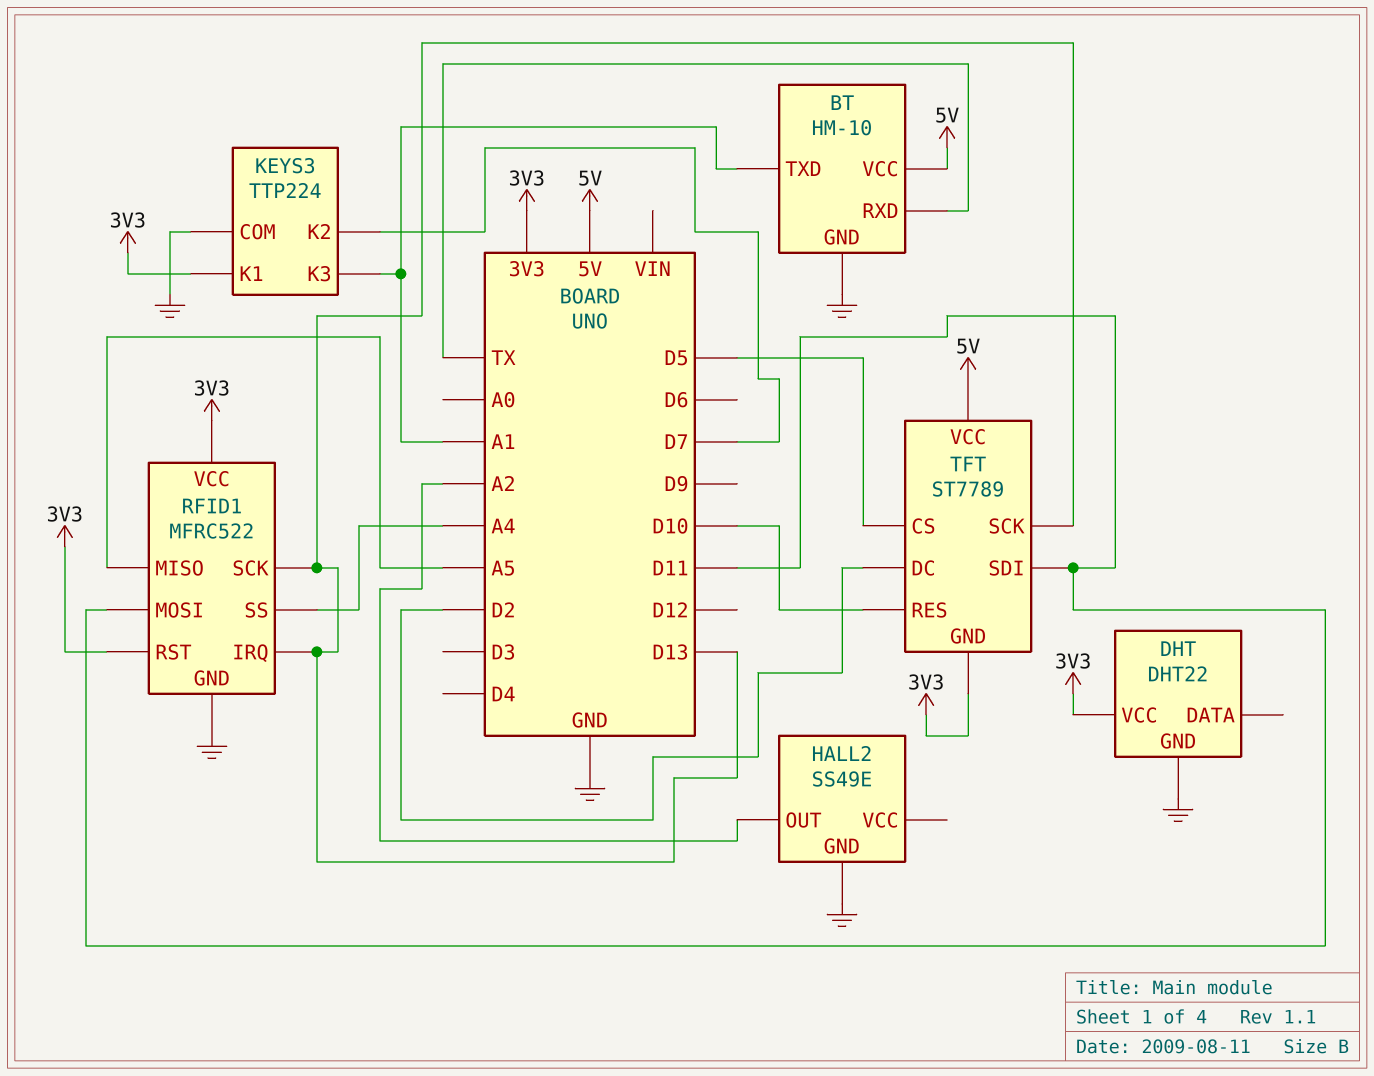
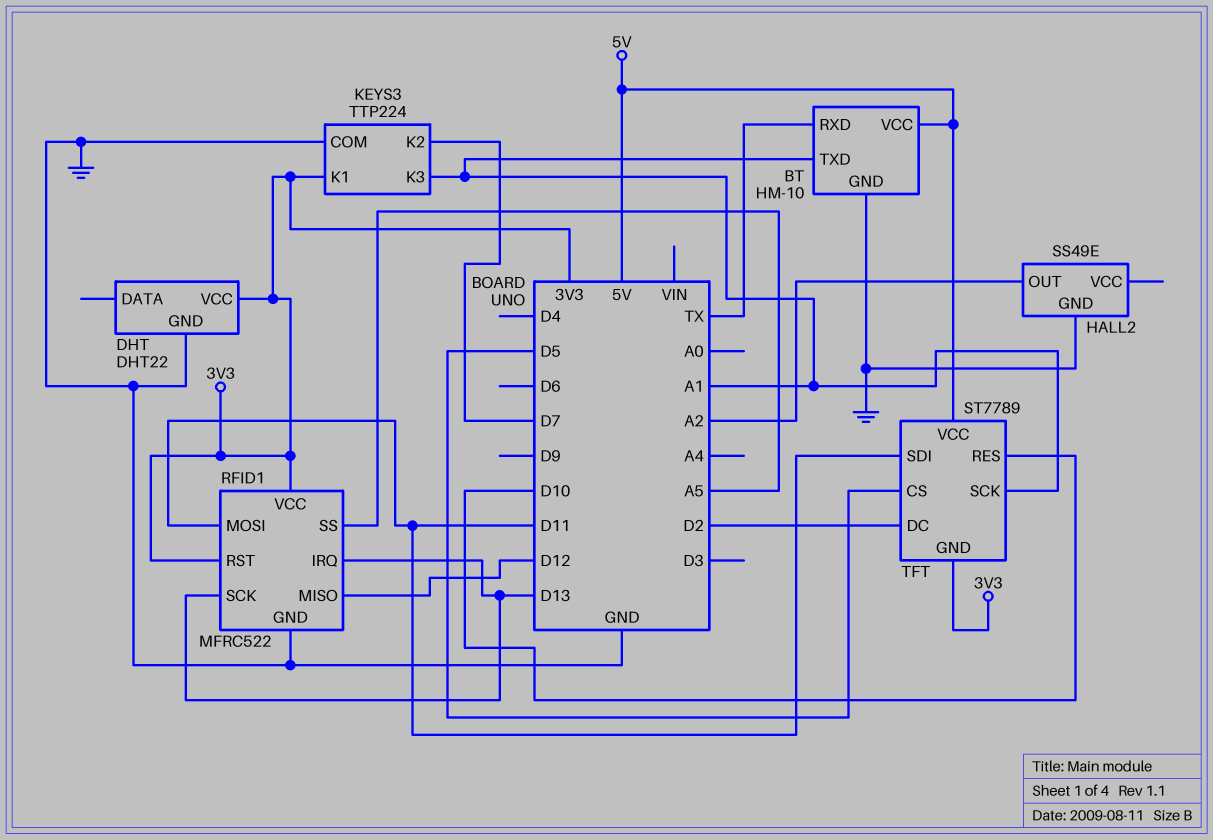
RFID1 pin MISO: A5 -> D12
RFID1 pin SS: A4 -> A5
TFT pin SCK: D13 -> A1

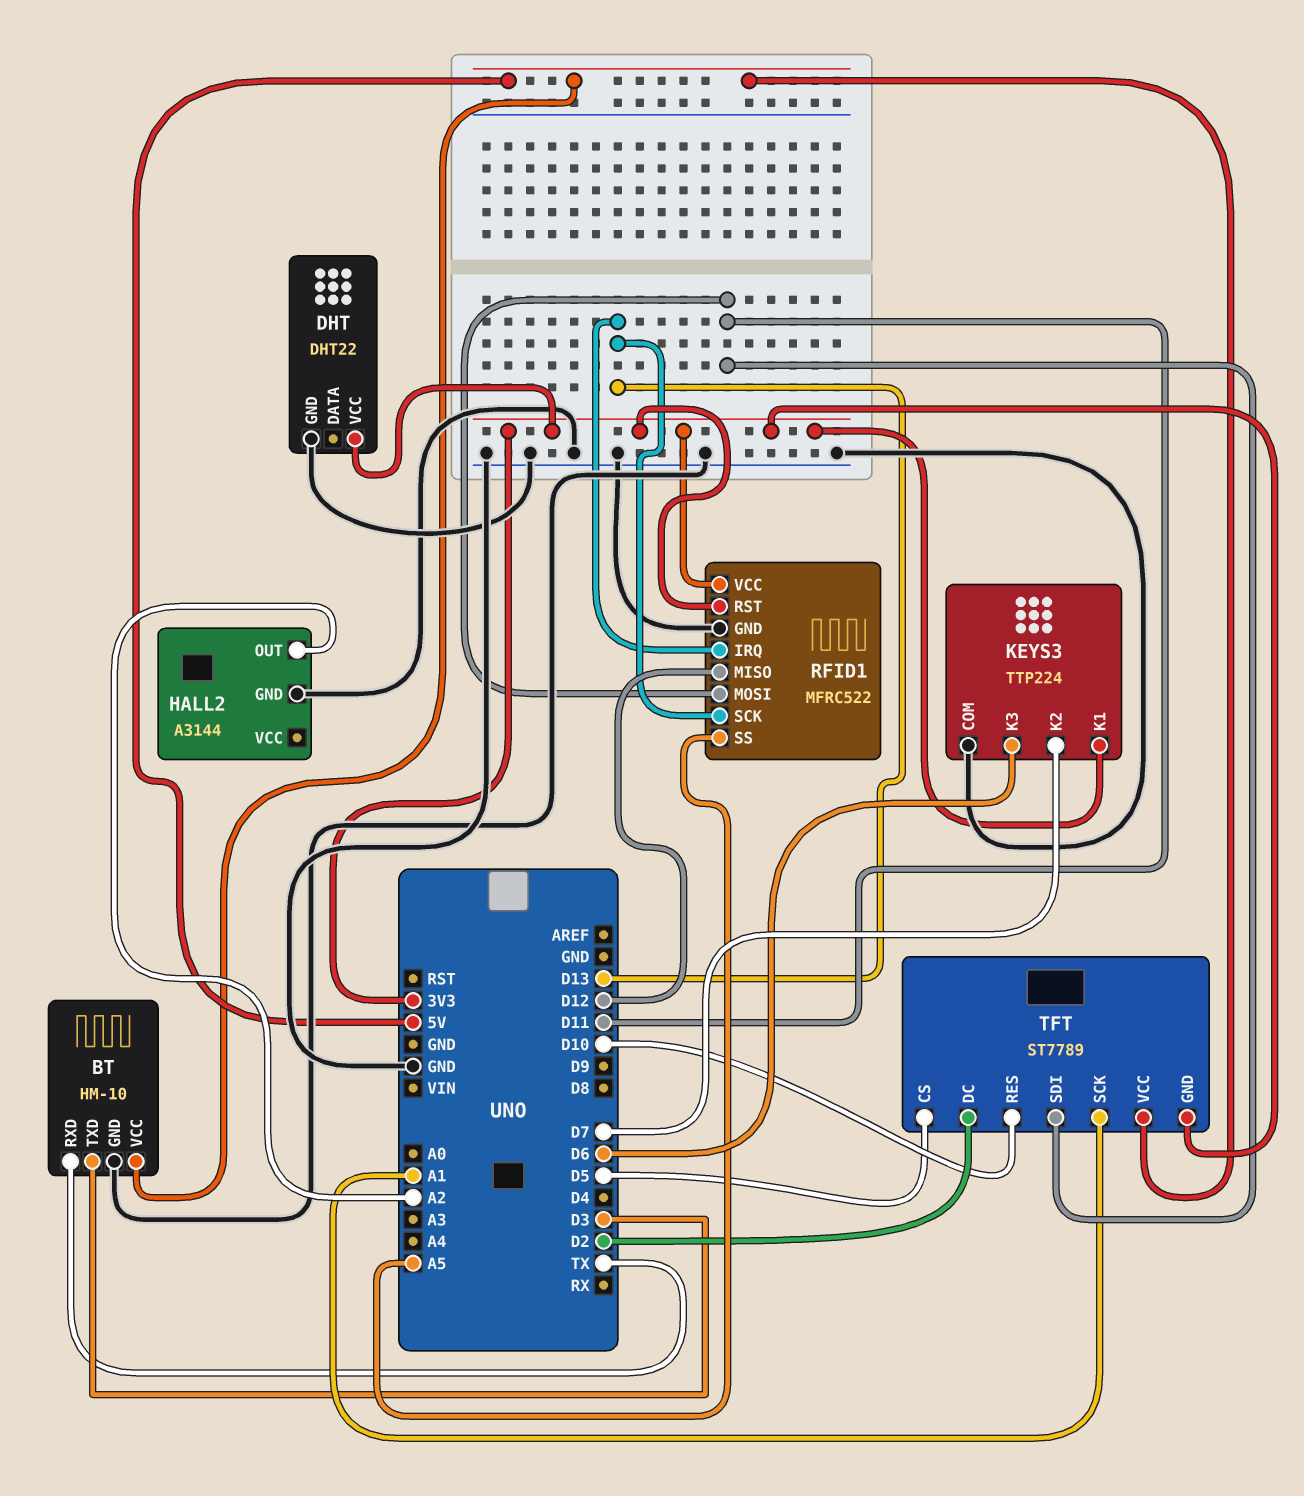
BT pin TXD: A1 -> D3
HALL2: SS49E -> A3144
KEYS3 pin K3: A1 -> D6

